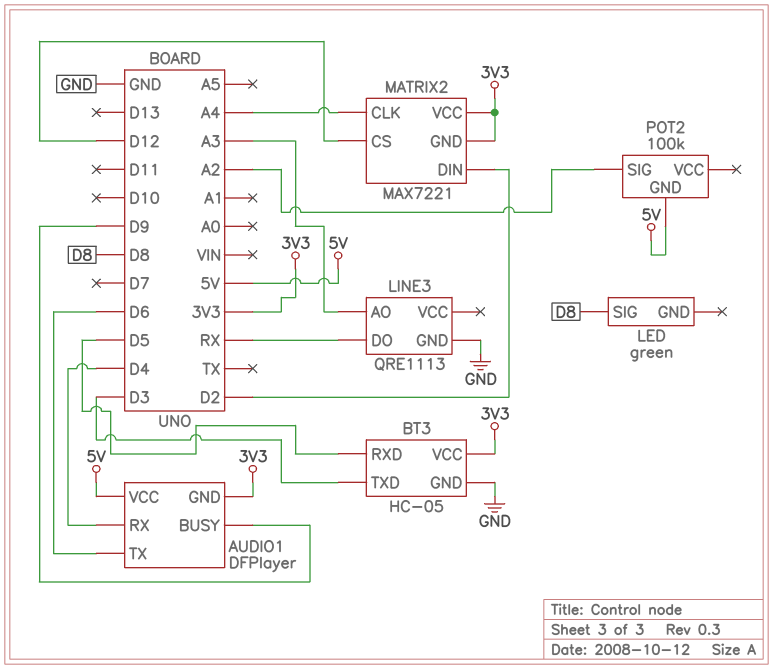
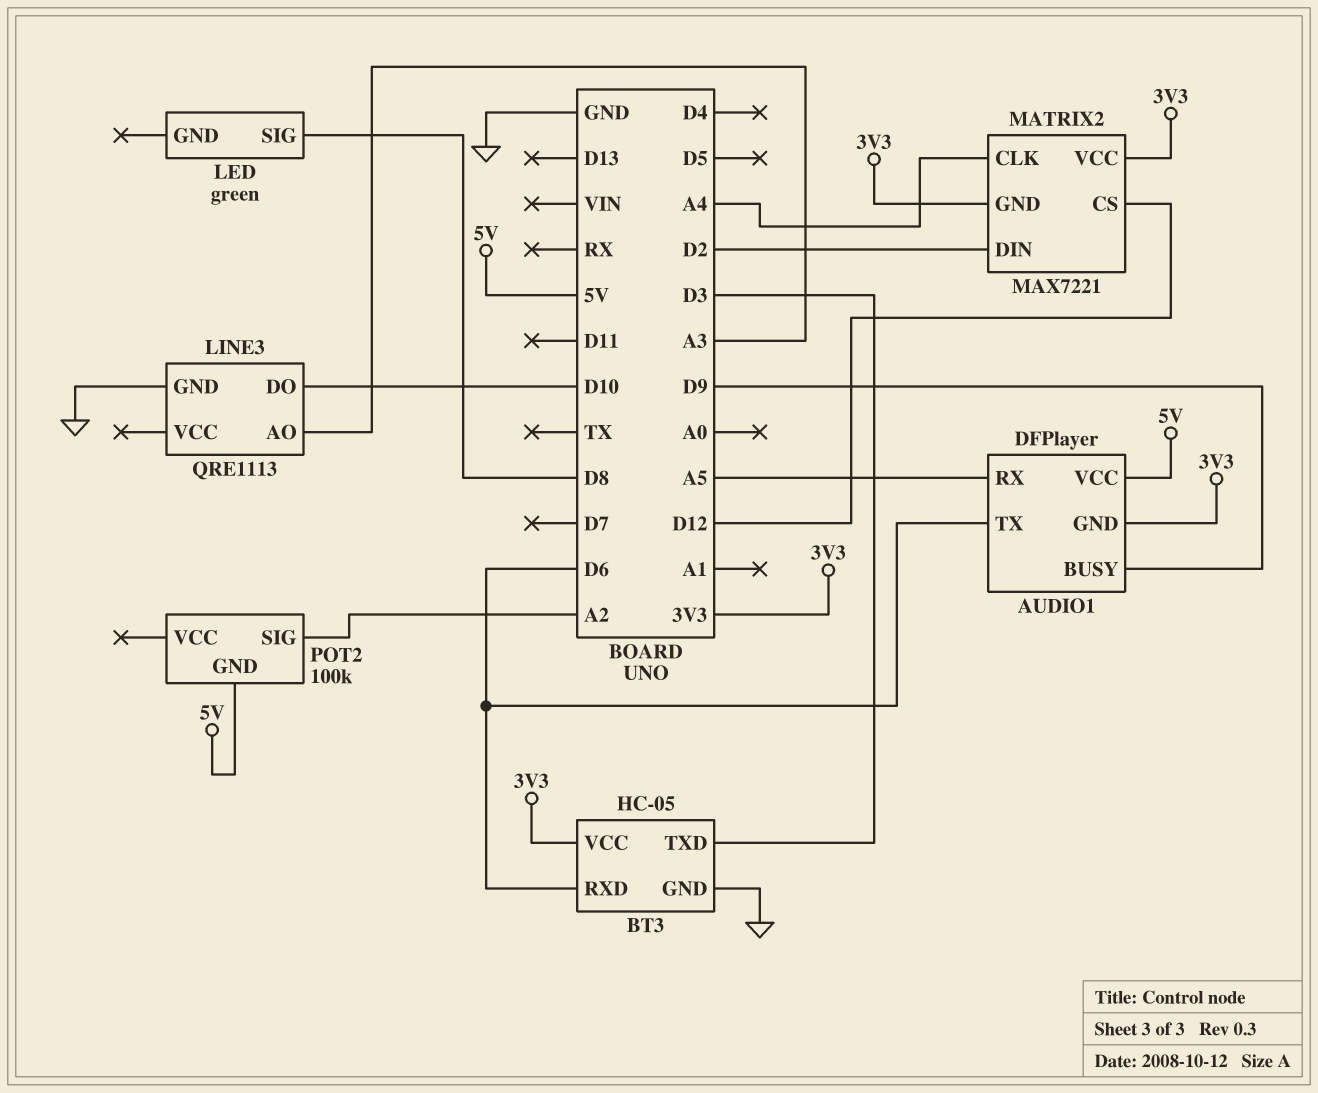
AUDIO1 pin RX: D4 -> A5
BT3 pin RXD: D5 -> D6
LINE3 pin DO: RX -> D10

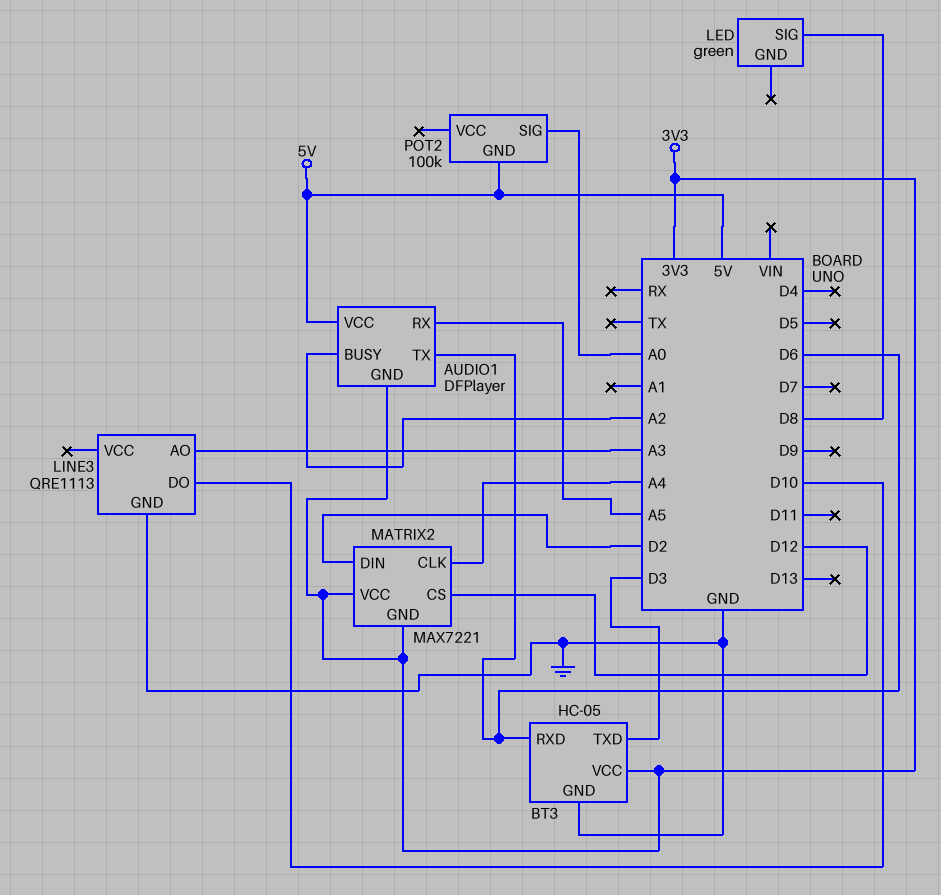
AUDIO1 pin BUSY: D9 -> A2
POT2 pin SIG: A2 -> A0

